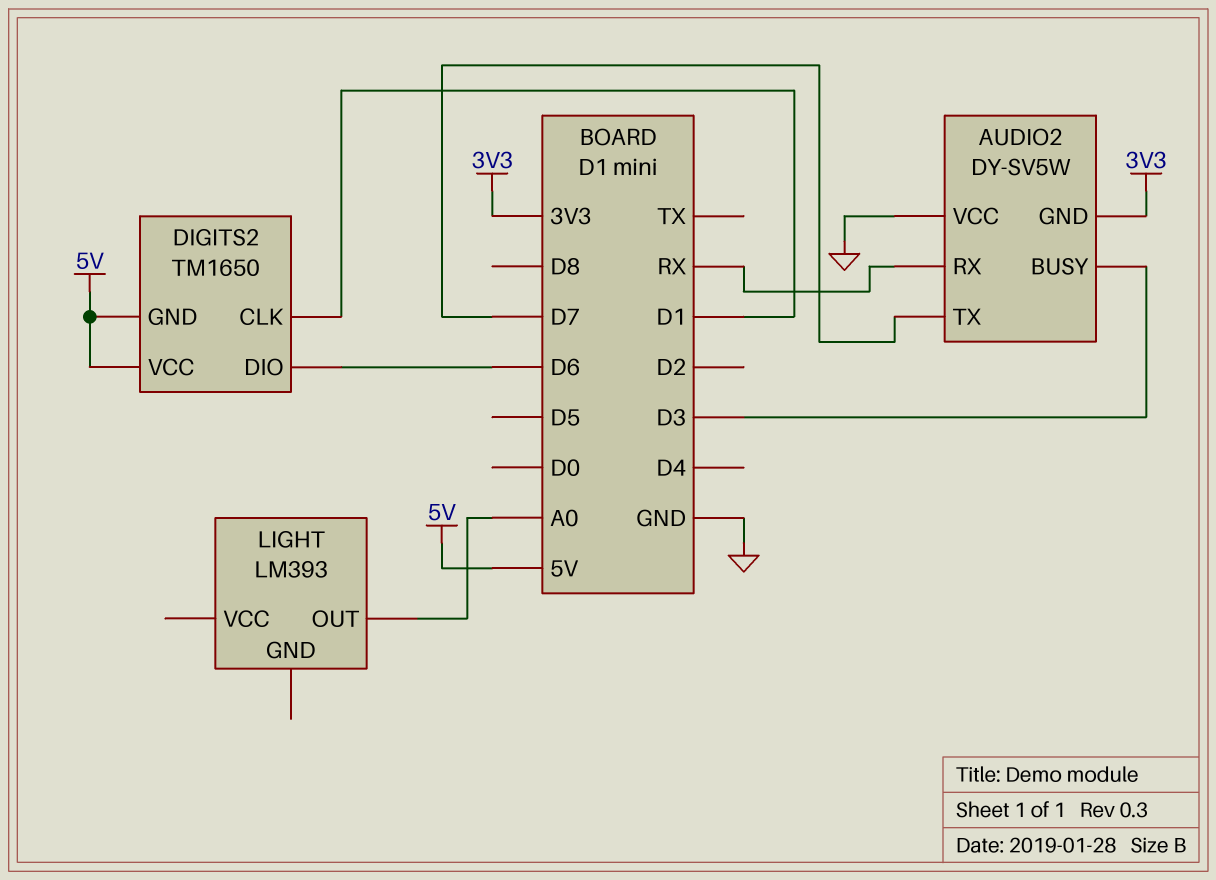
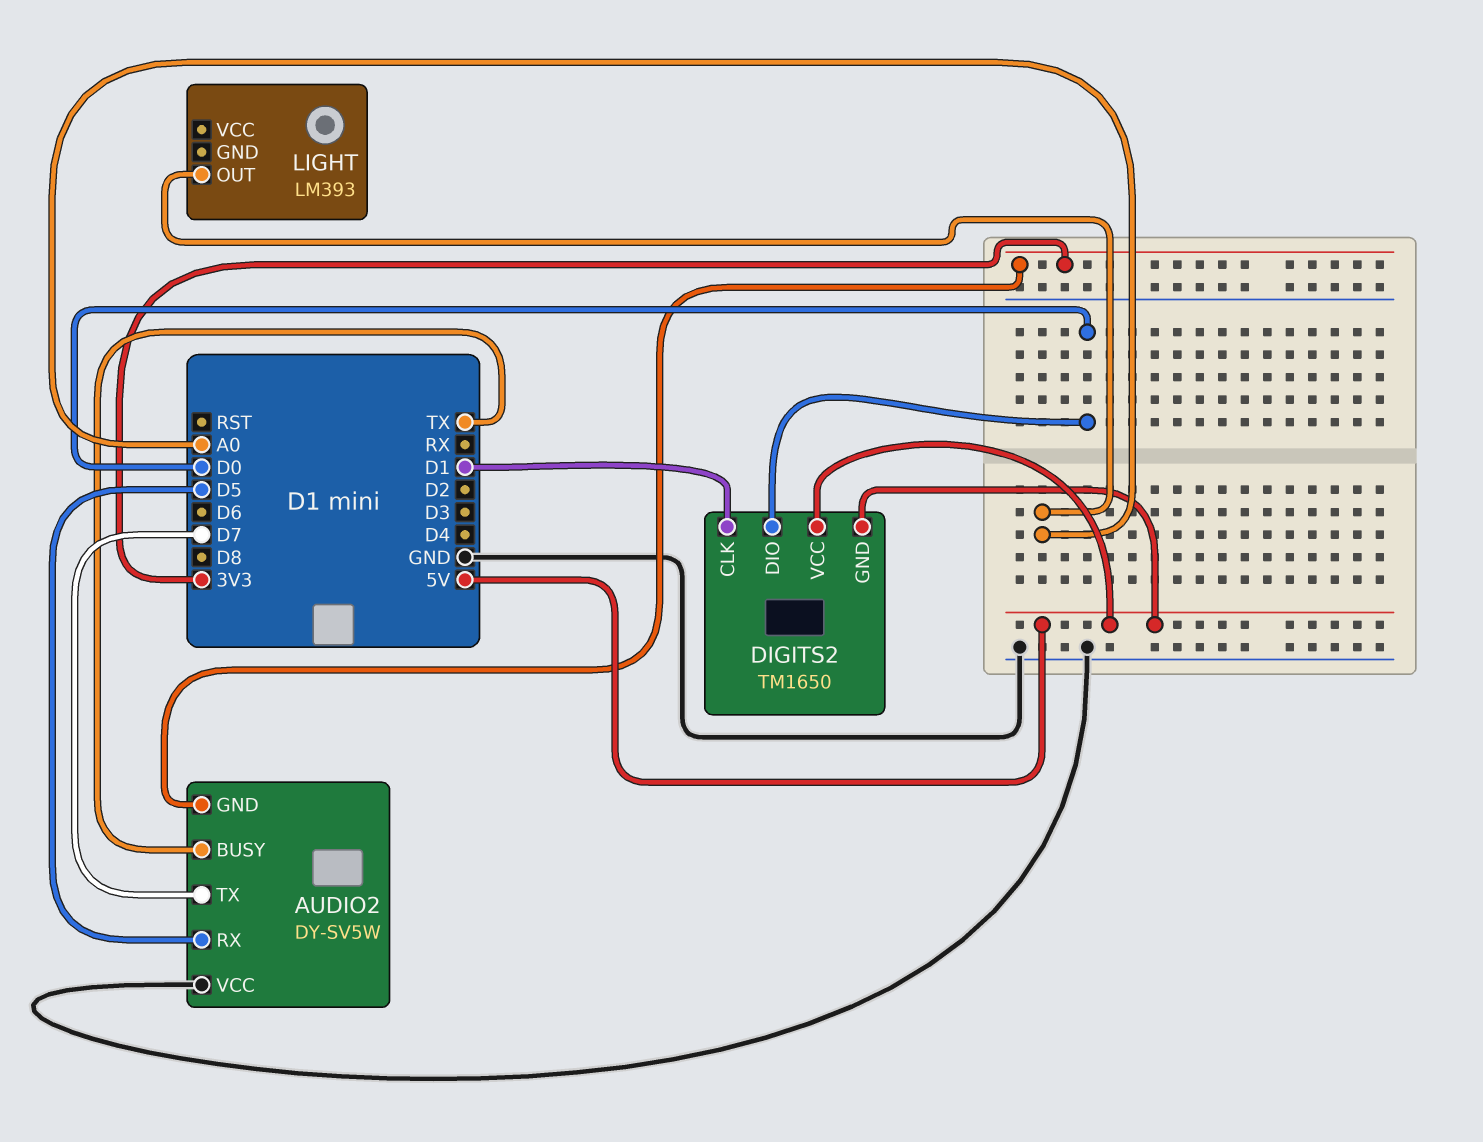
AUDIO2 pin BUSY: D3 -> TX
AUDIO2 pin RX: RX -> D5
DIGITS2 pin DIO: D6 -> D0

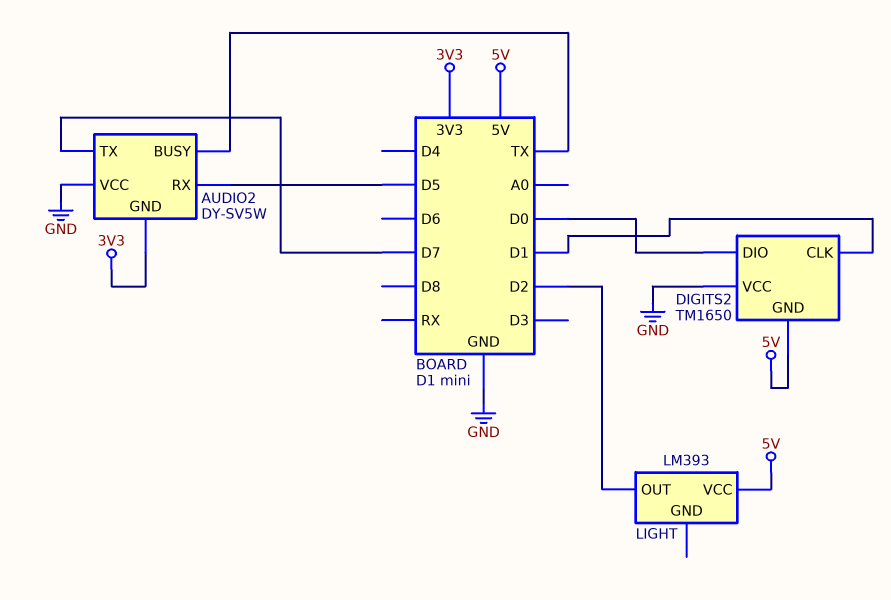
DIGITS2 pin VCC: 5V -> GND
LIGHT pin OUT: A0 -> D2
LIGHT pin VCC: none -> 5V

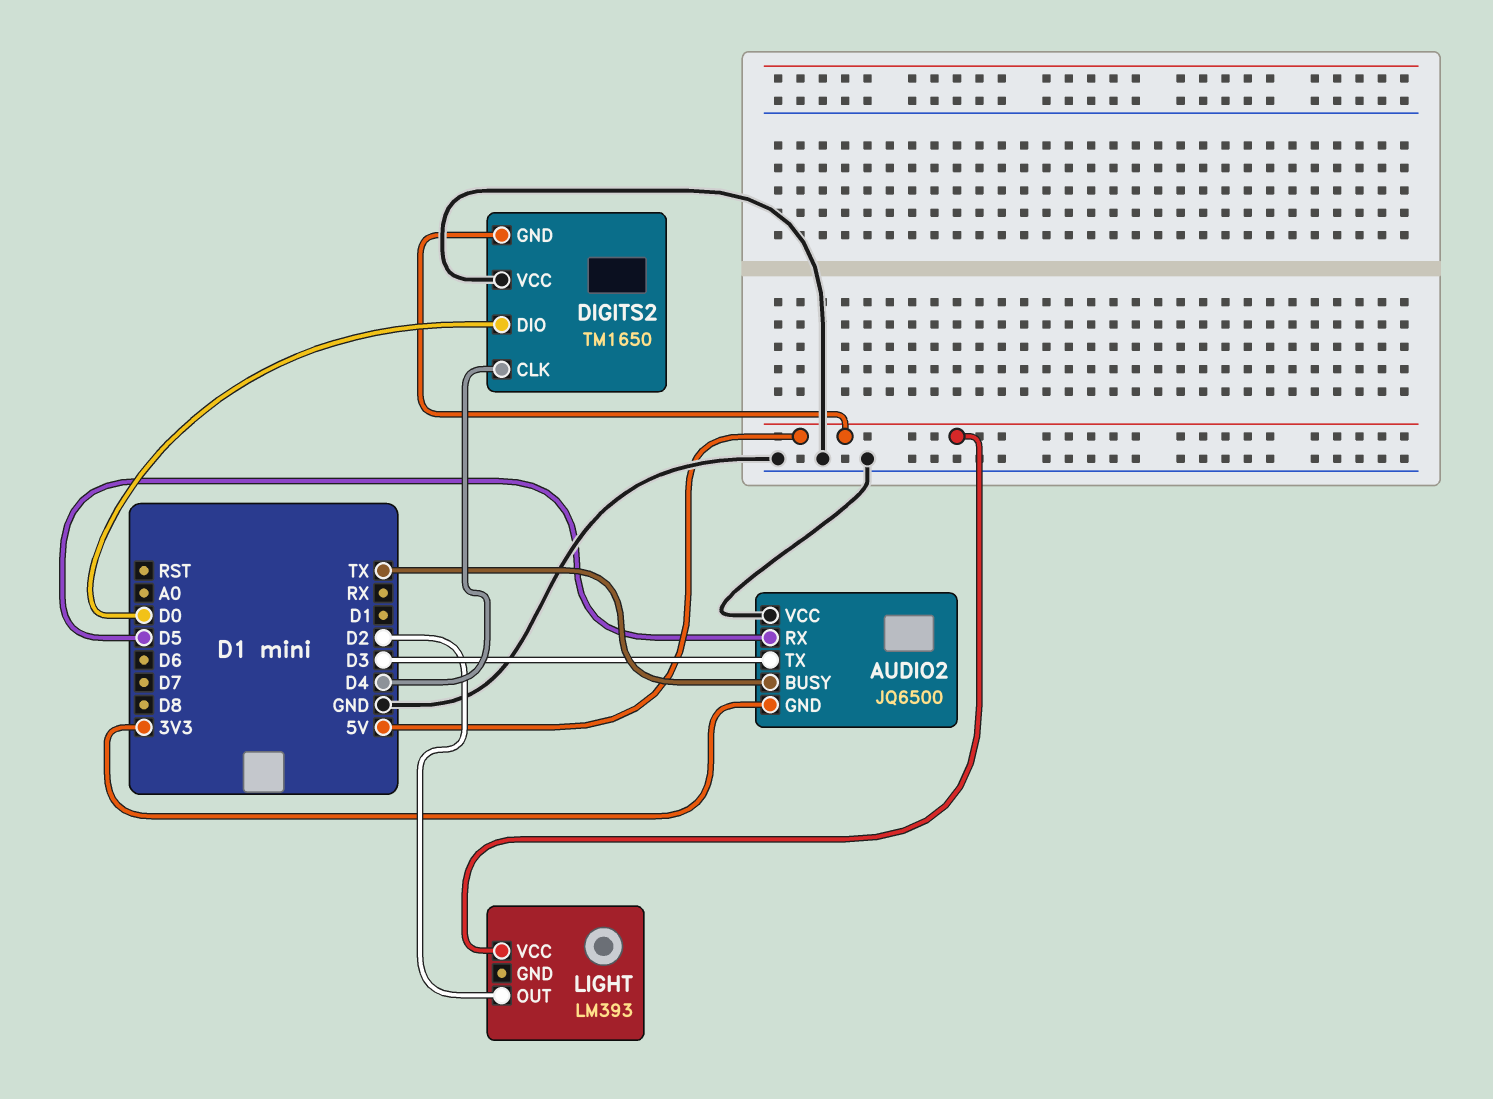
AUDIO2: DY-SV5W -> JQ6500
AUDIO2 pin TX: D7 -> D3
DIGITS2 pin CLK: D1 -> D4

